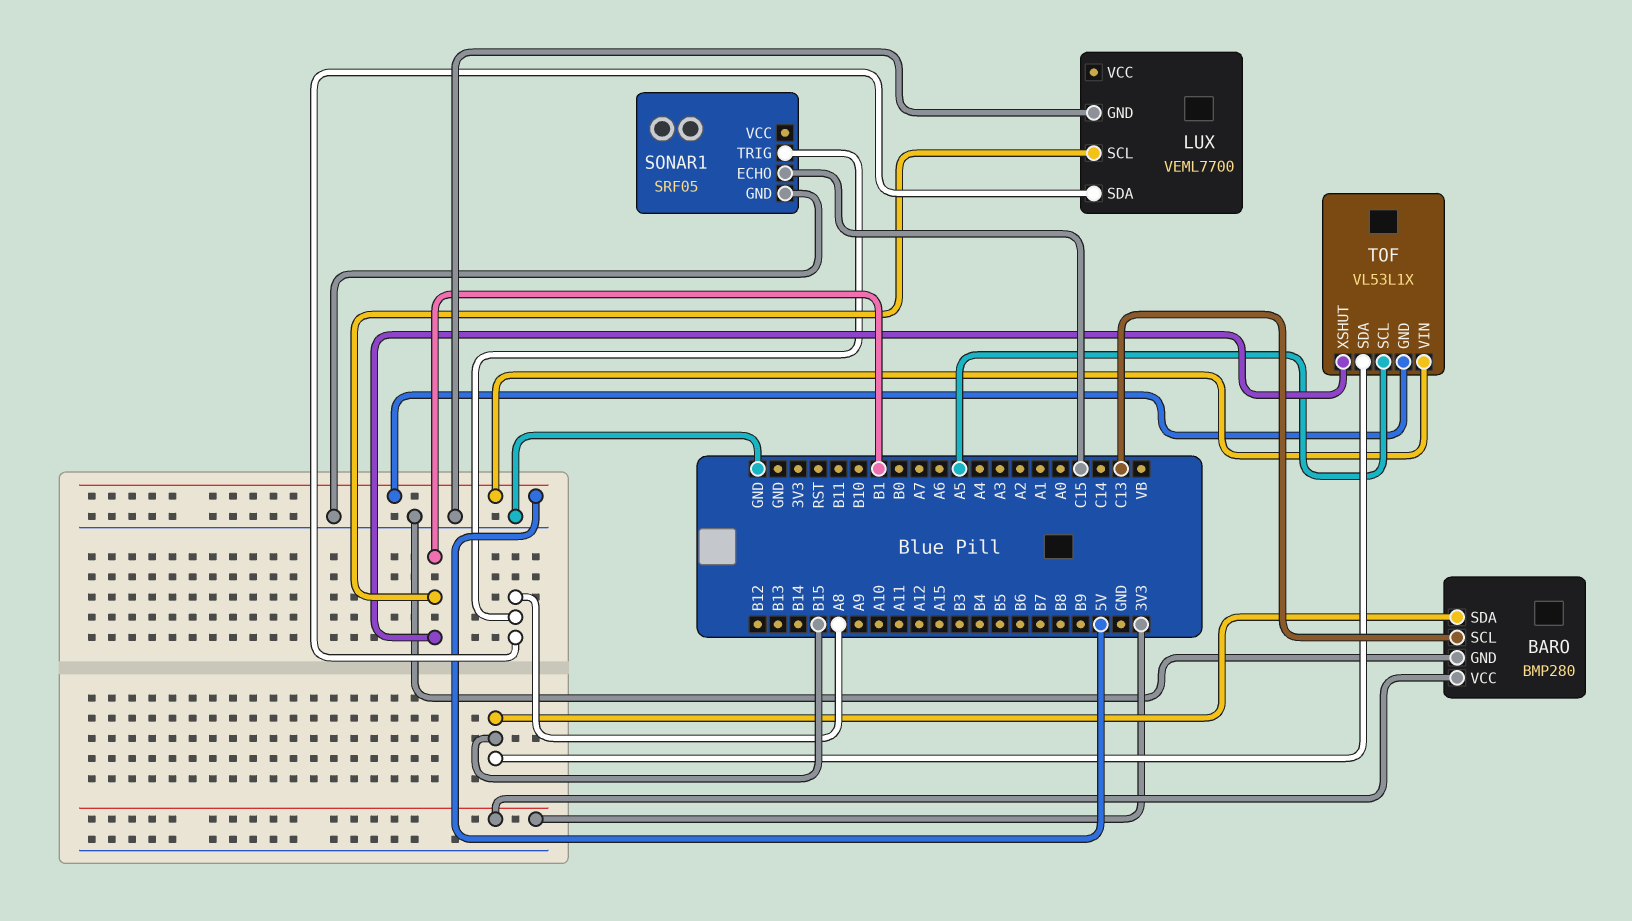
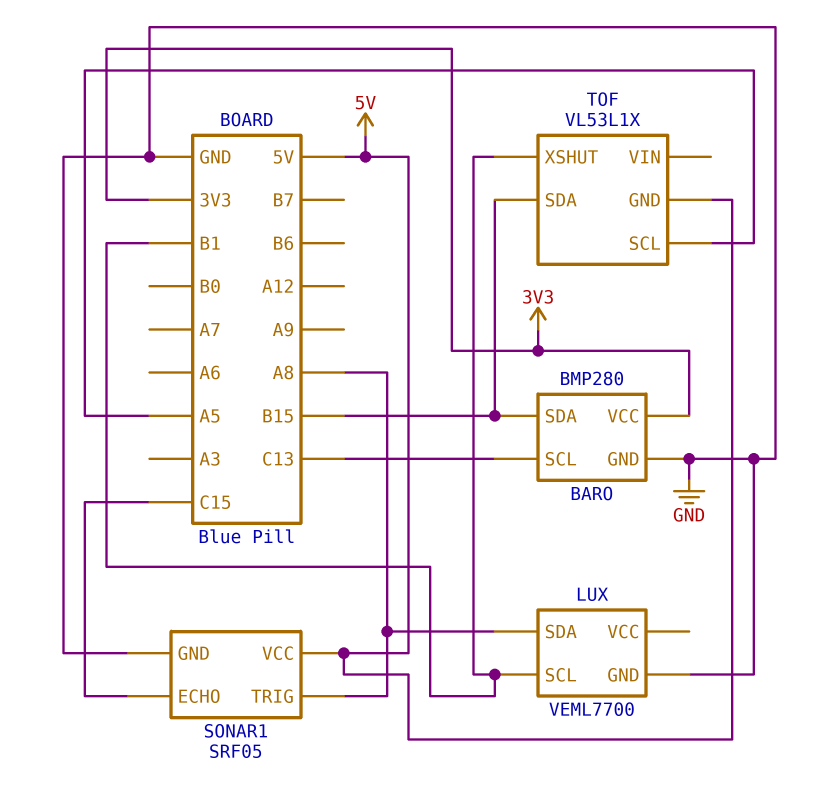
SONAR1 pin VCC: none -> 5V
TOF pin VIN: 5V -> none

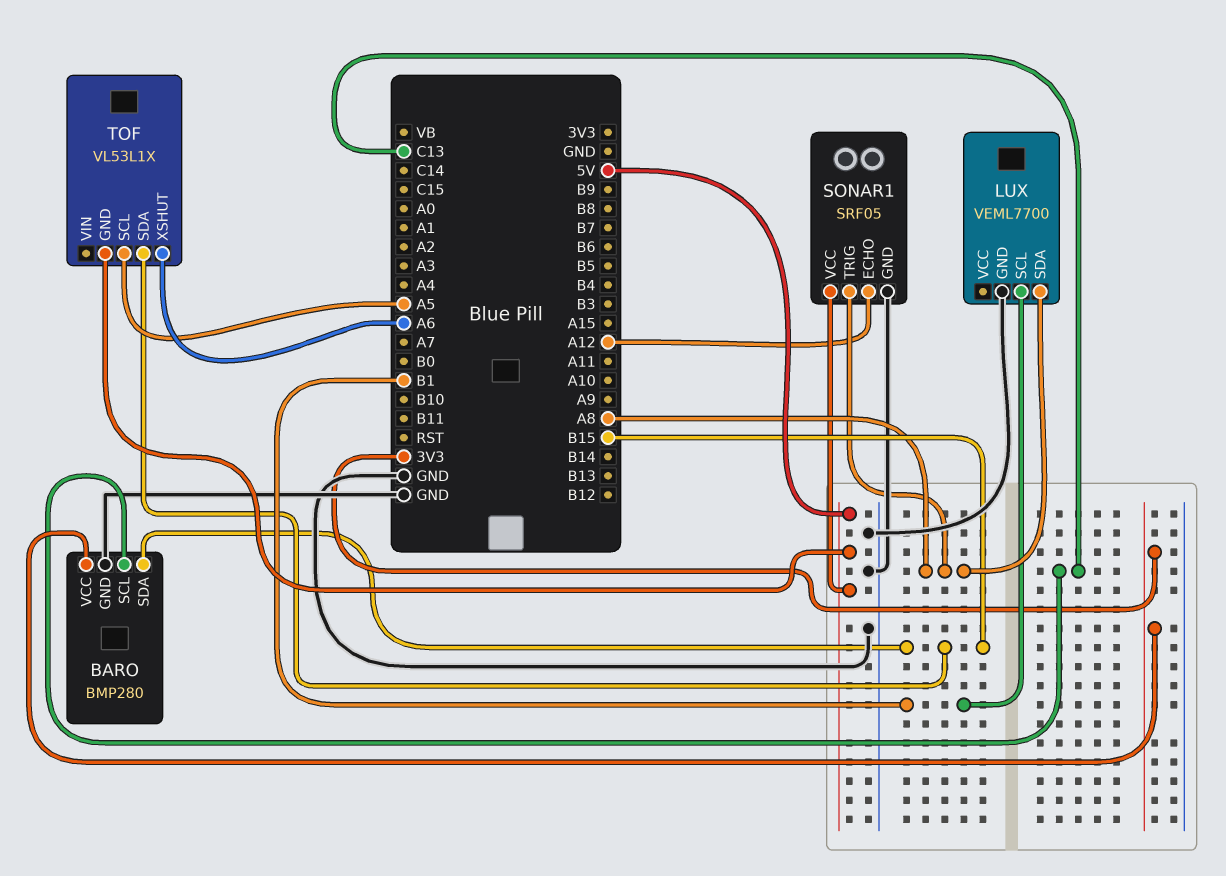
SONAR1 pin ECHO: C15 -> A12
TOF pin XSHUT: B1 -> A6

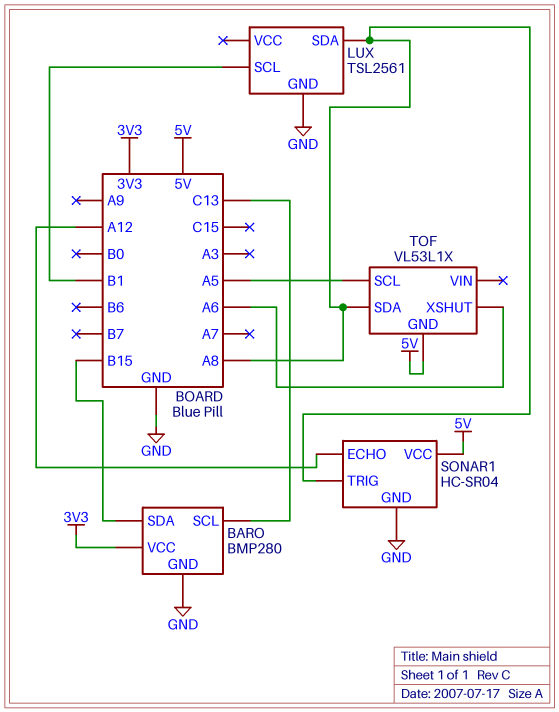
LUX: VEML7700 -> TSL2561
SONAR1: SRF05 -> HC-SR04
TOF pin SDA: B15 -> A8

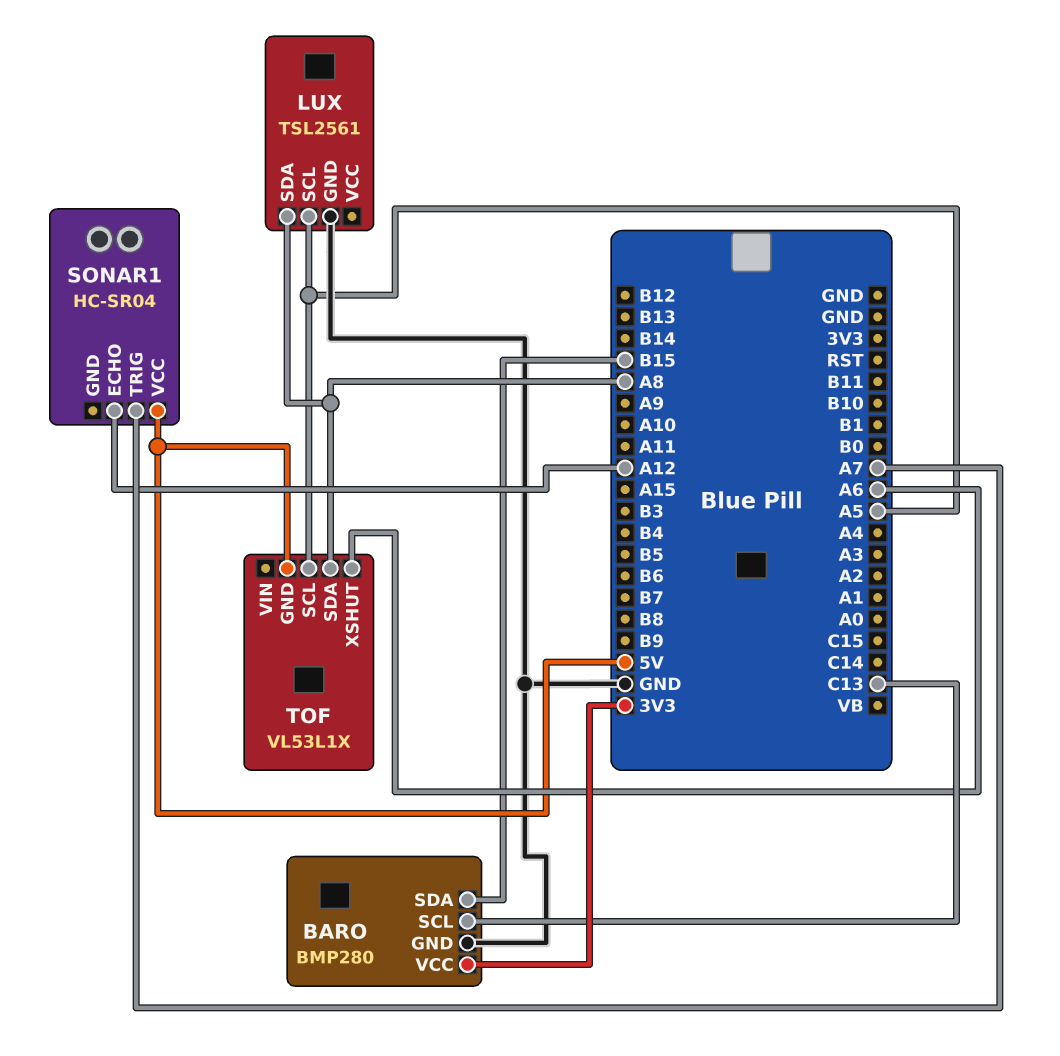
LUX pin SCL: B1 -> A5
SONAR1 pin GND: GND -> none
SONAR1 pin TRIG: A8 -> A7

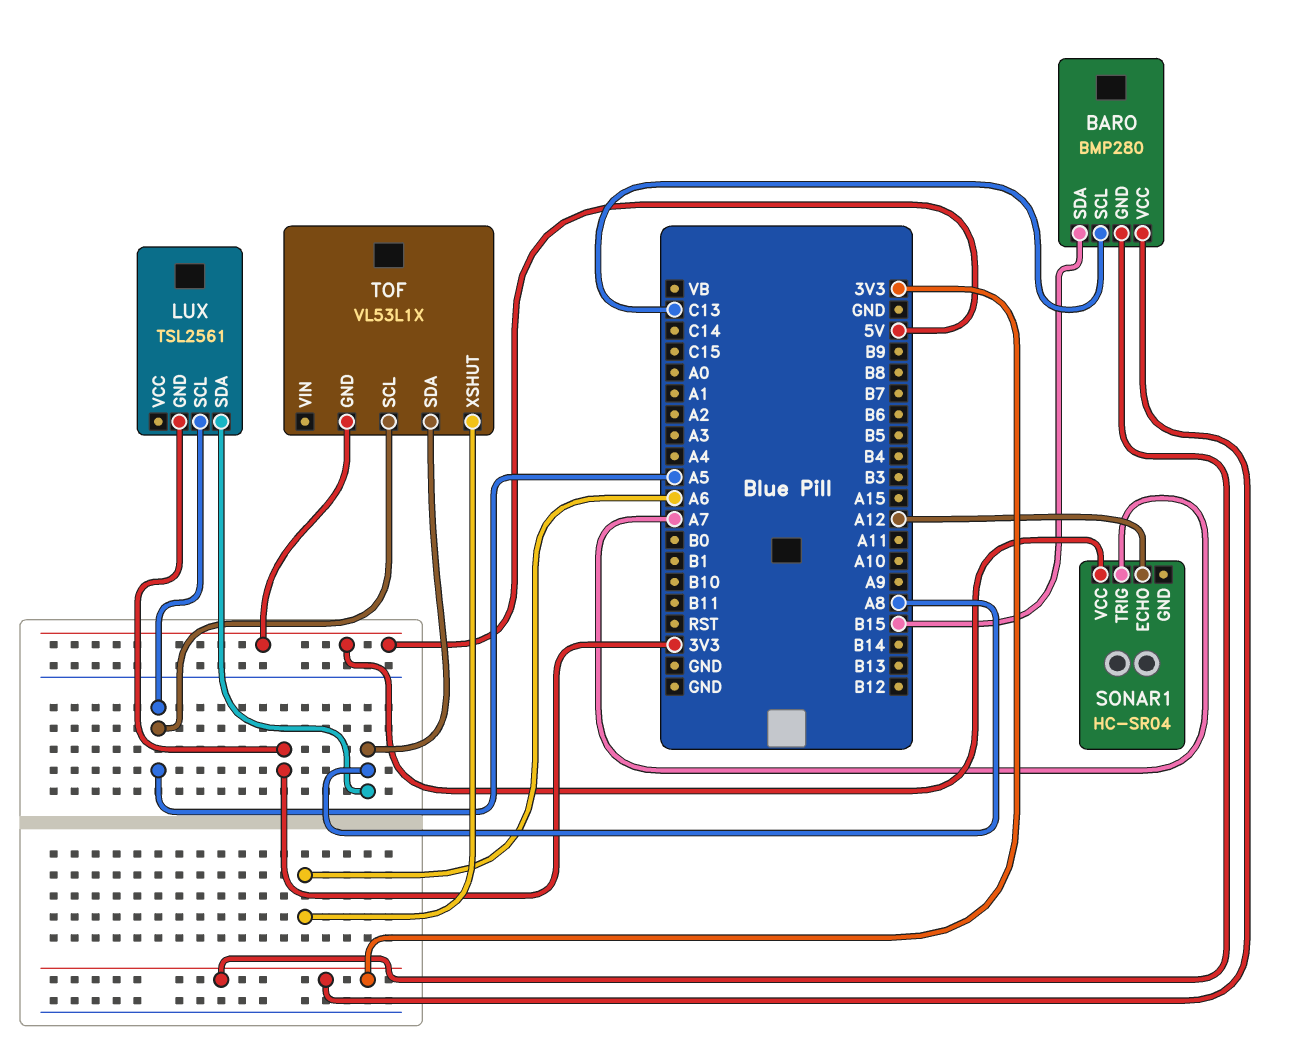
BARO pin GND: GND -> 3V3
LUX pin GND: GND -> 3V3

